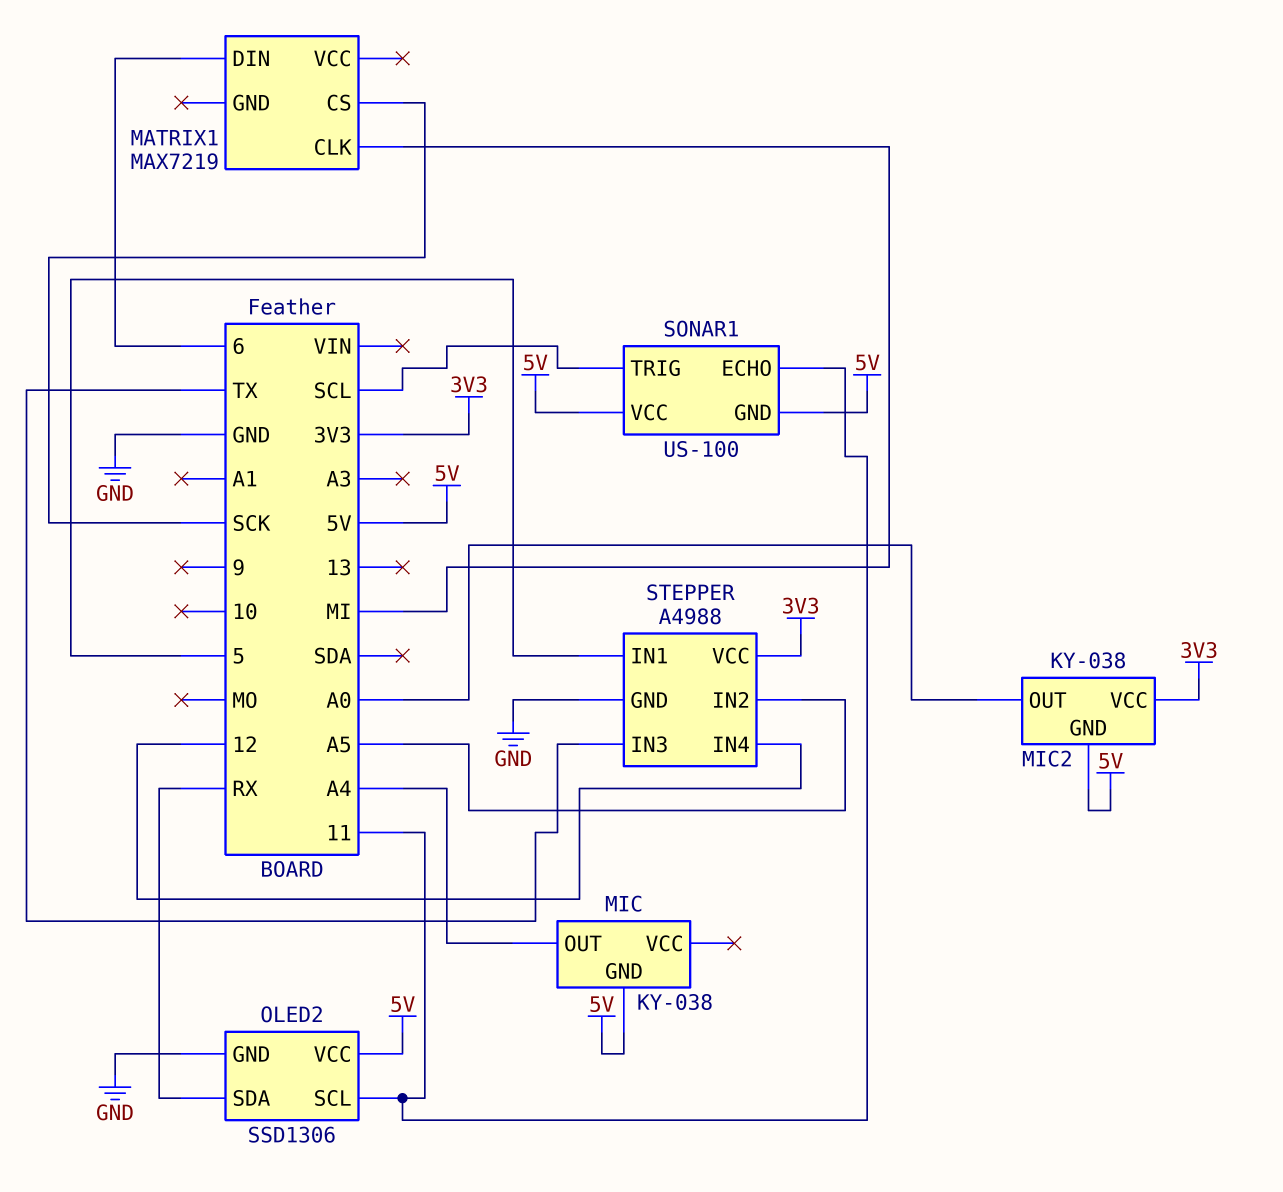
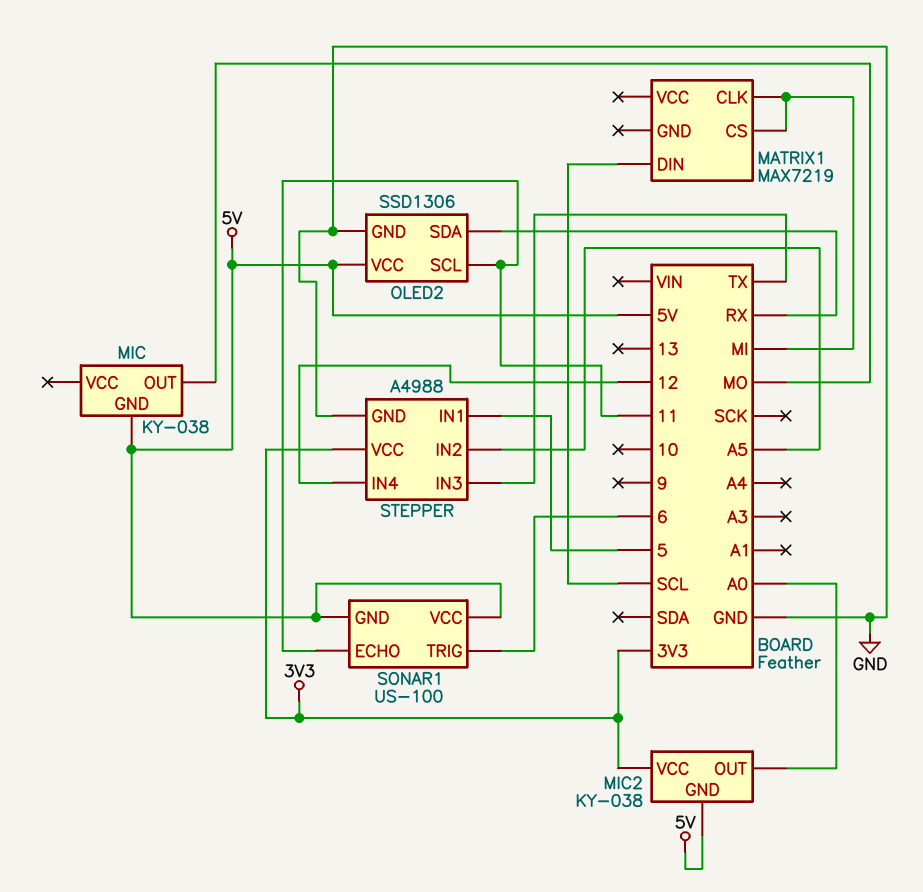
MATRIX1 pin CS: SCK -> MI
MATRIX1 pin DIN: 6 -> SCL
MIC pin OUT: A4 -> MO
SONAR1 pin TRIG: SCL -> 6

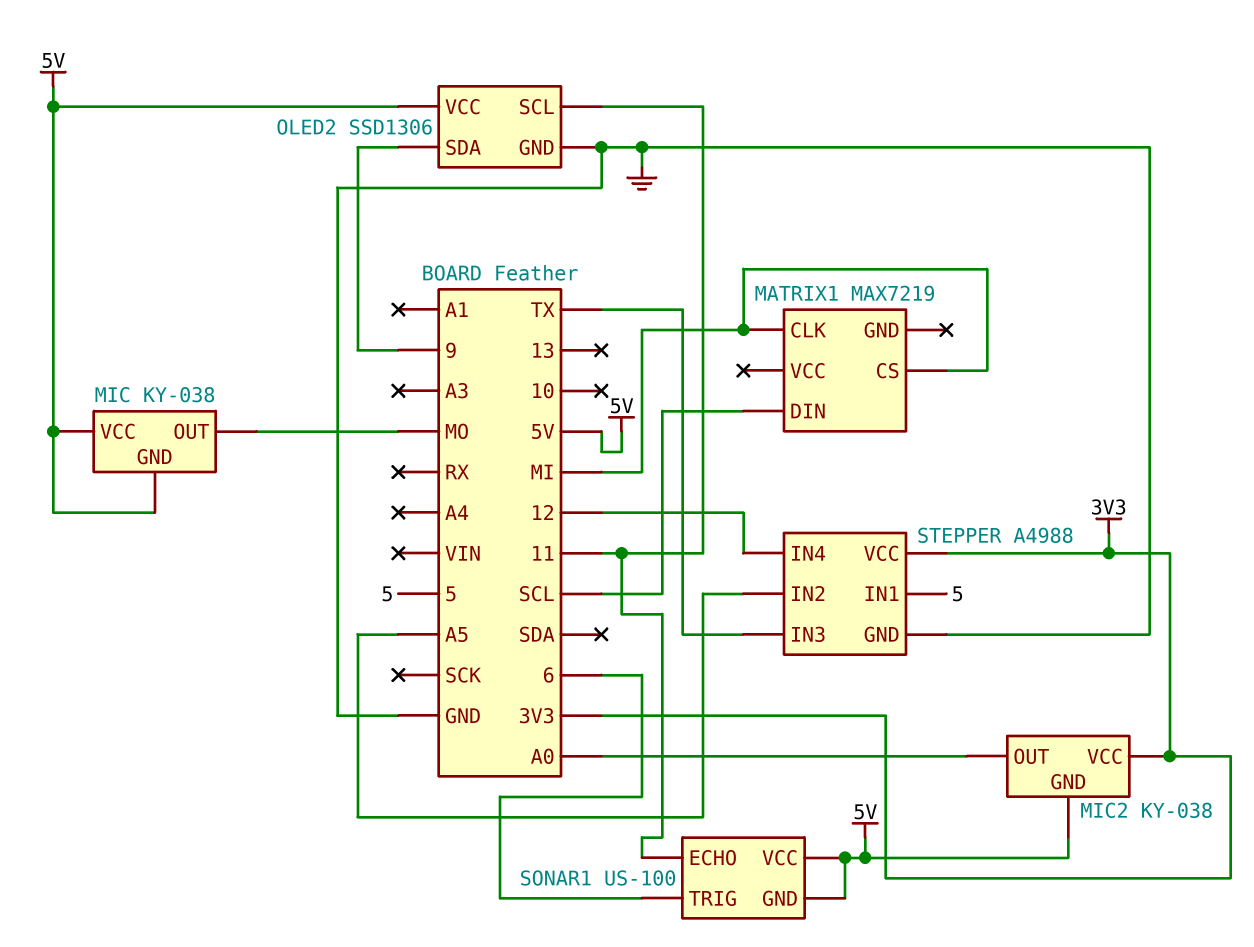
MIC pin VCC: none -> 5V
OLED2 pin SDA: RX -> 9

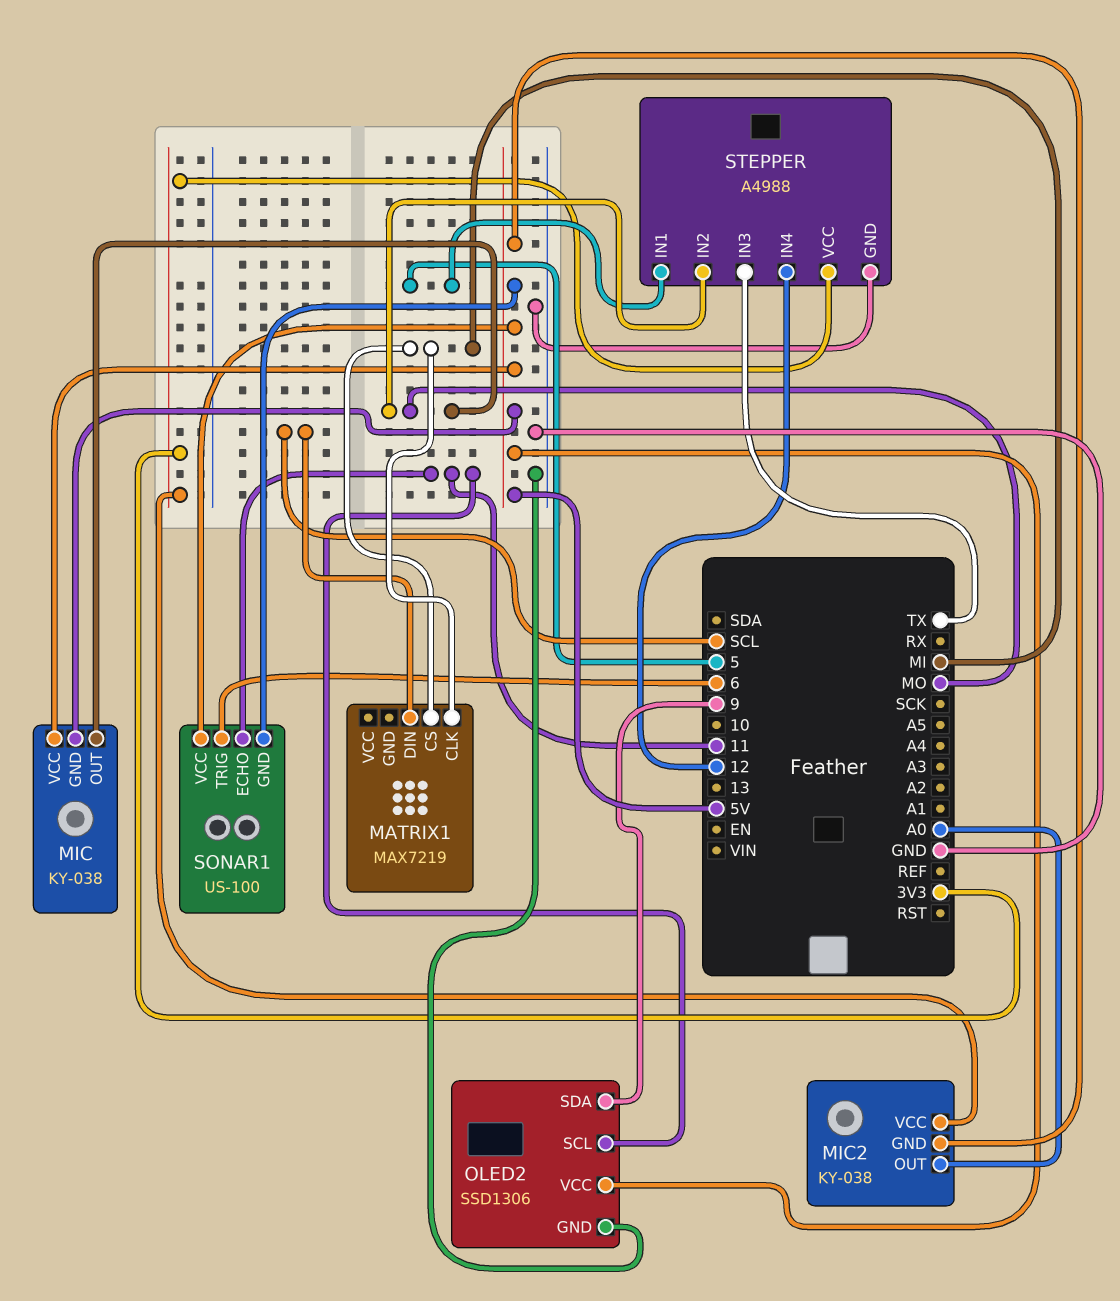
STEPPER pin IN2: A5 -> MO

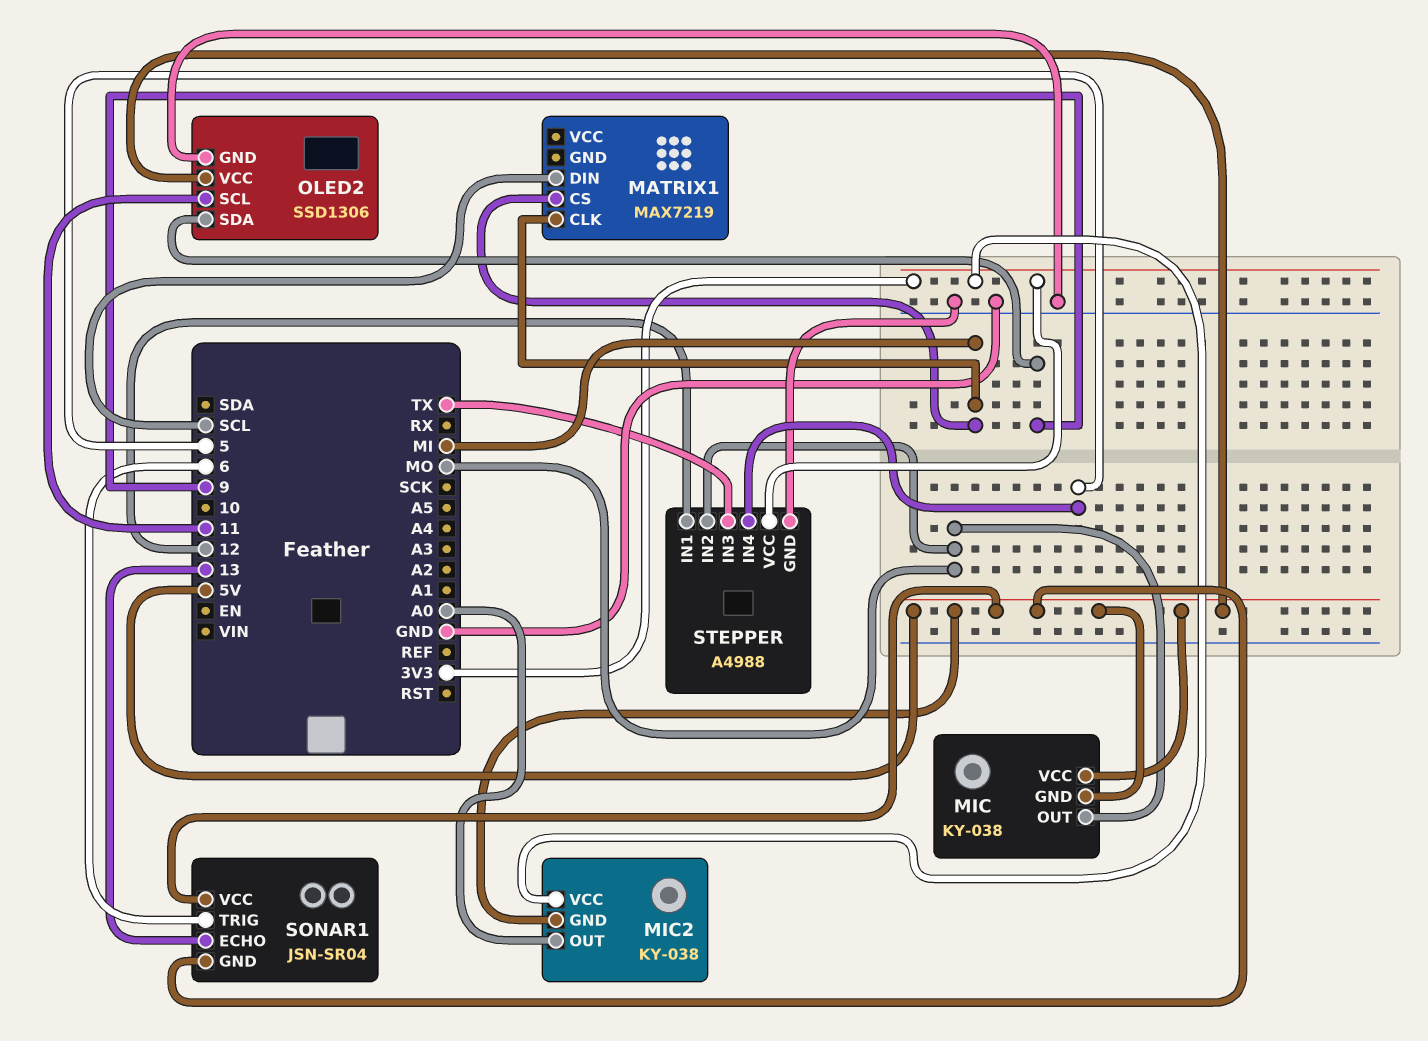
SONAR1: US-100 -> JSN-SR04
SONAR1 pin ECHO: 11 -> 13
STEPPER pin IN1: 5 -> 12
STEPPER pin IN4: 12 -> 5

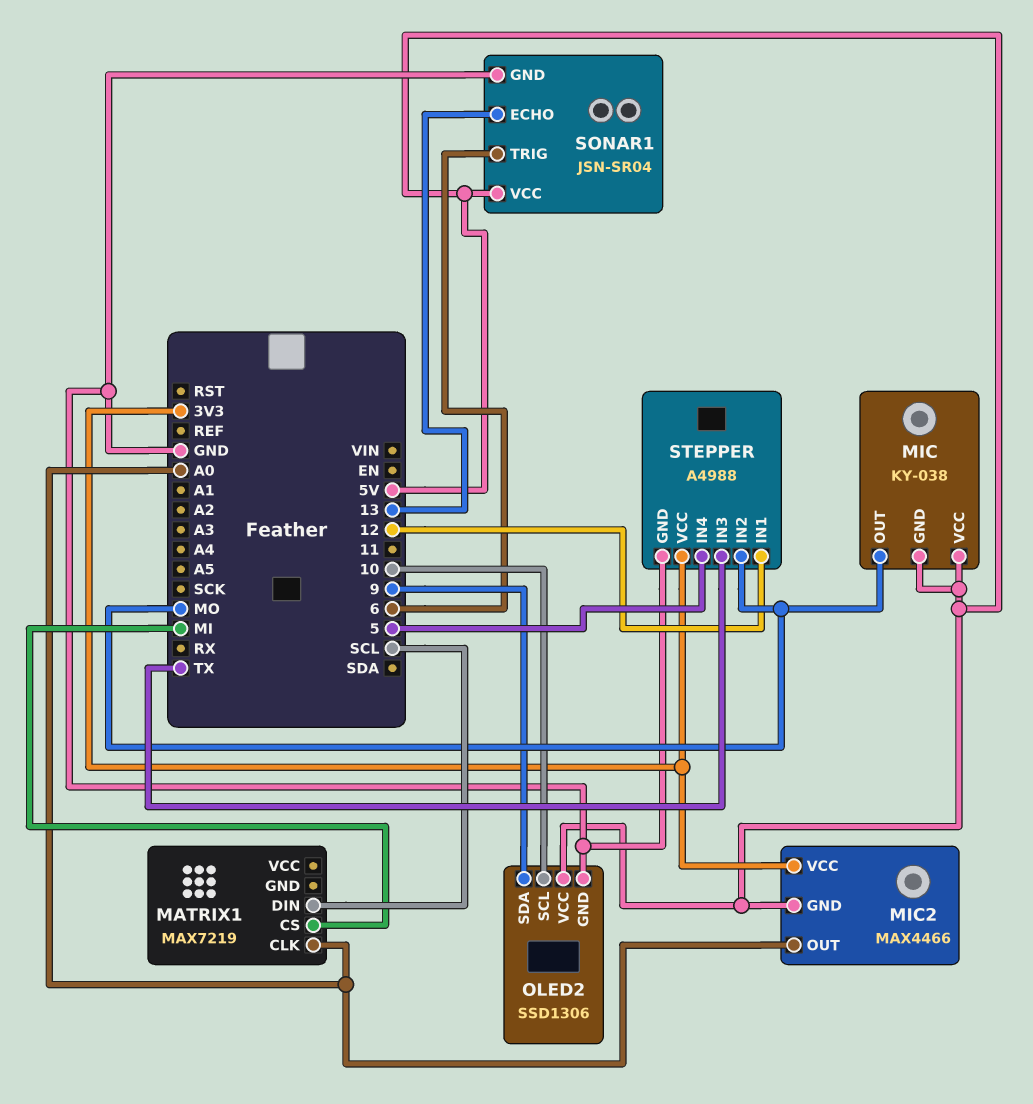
MATRIX1 pin CLK: MI -> A0
MIC2: KY-038 -> MAX4466
OLED2 pin SCL: 11 -> 10
SONAR1 pin GND: 5V -> GND

